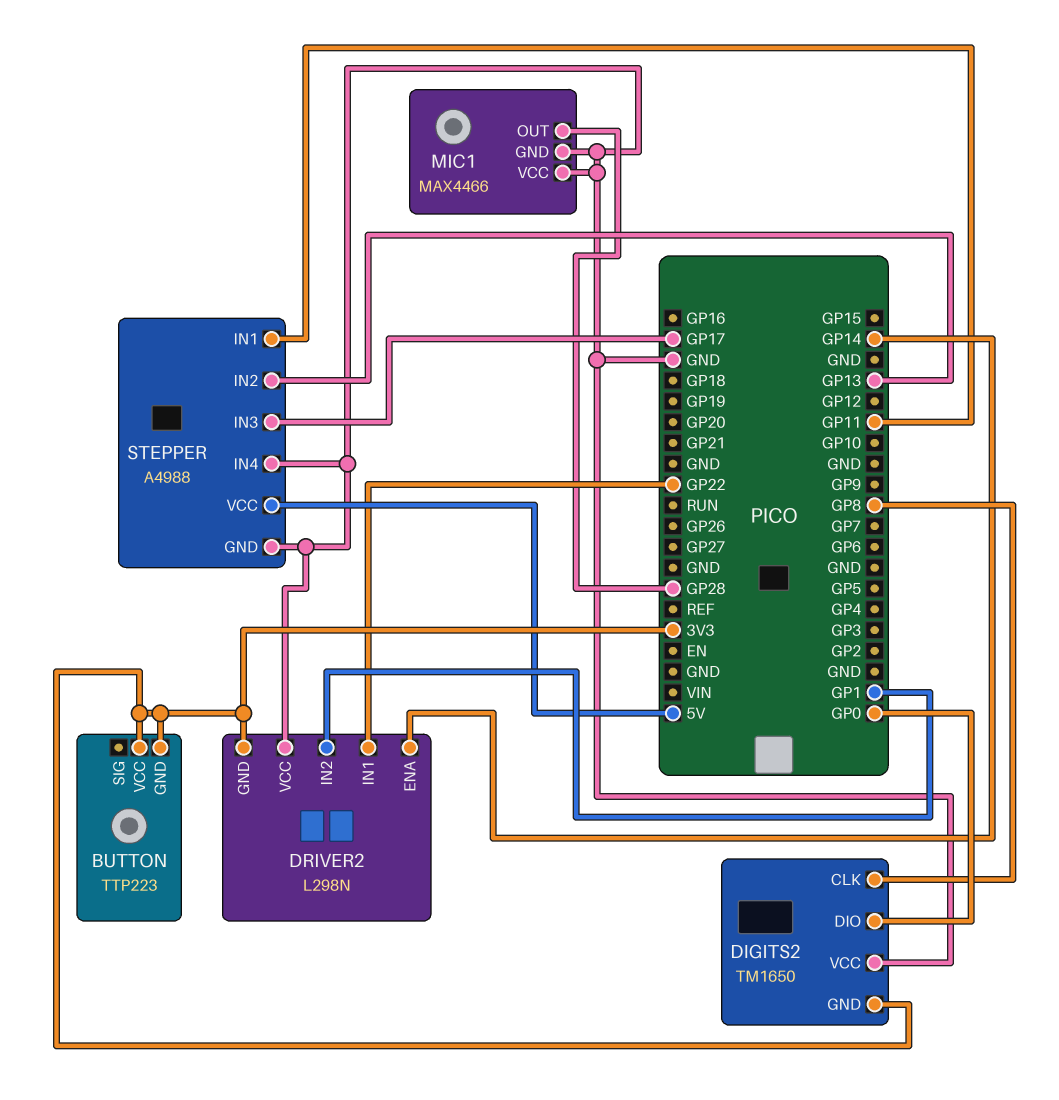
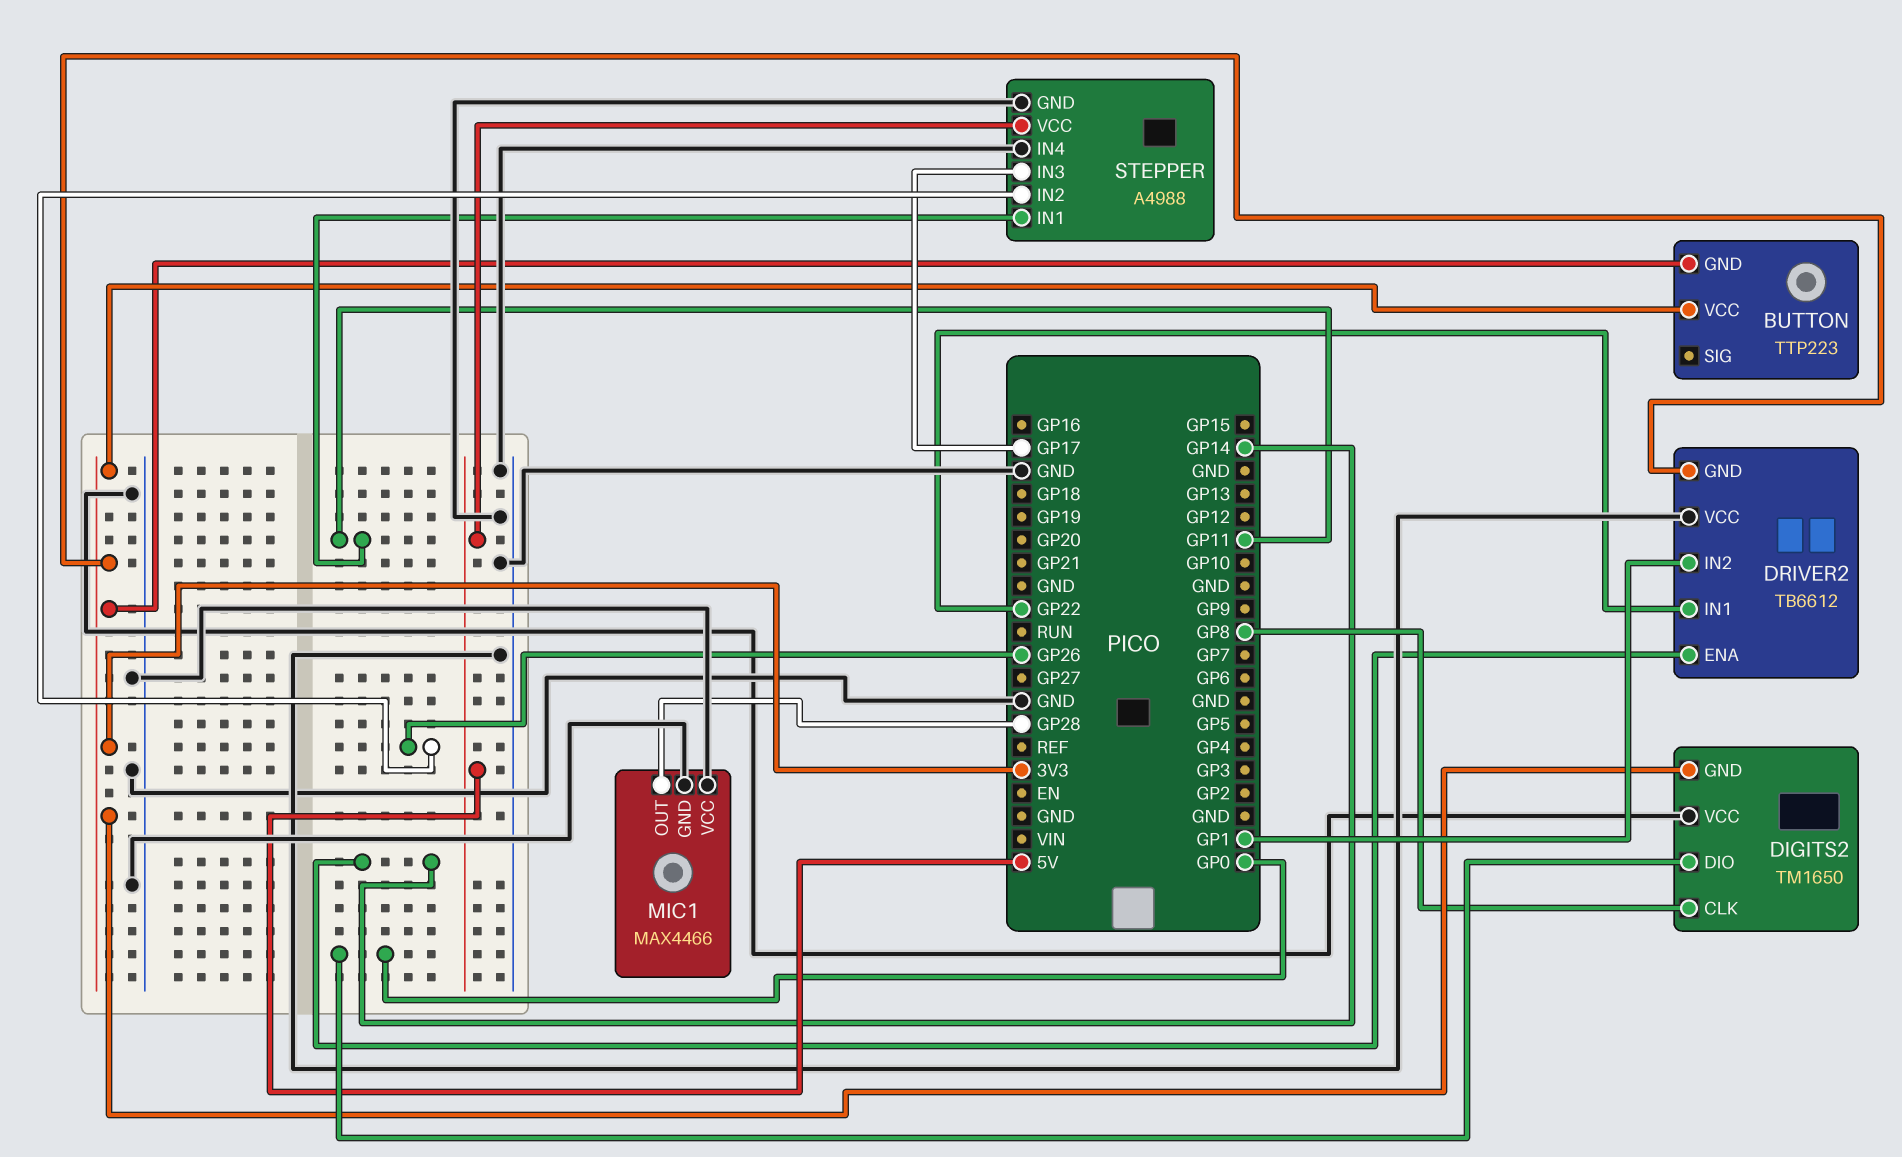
DRIVER2: L298N -> TB6612
STEPPER pin IN2: GP13 -> GP26

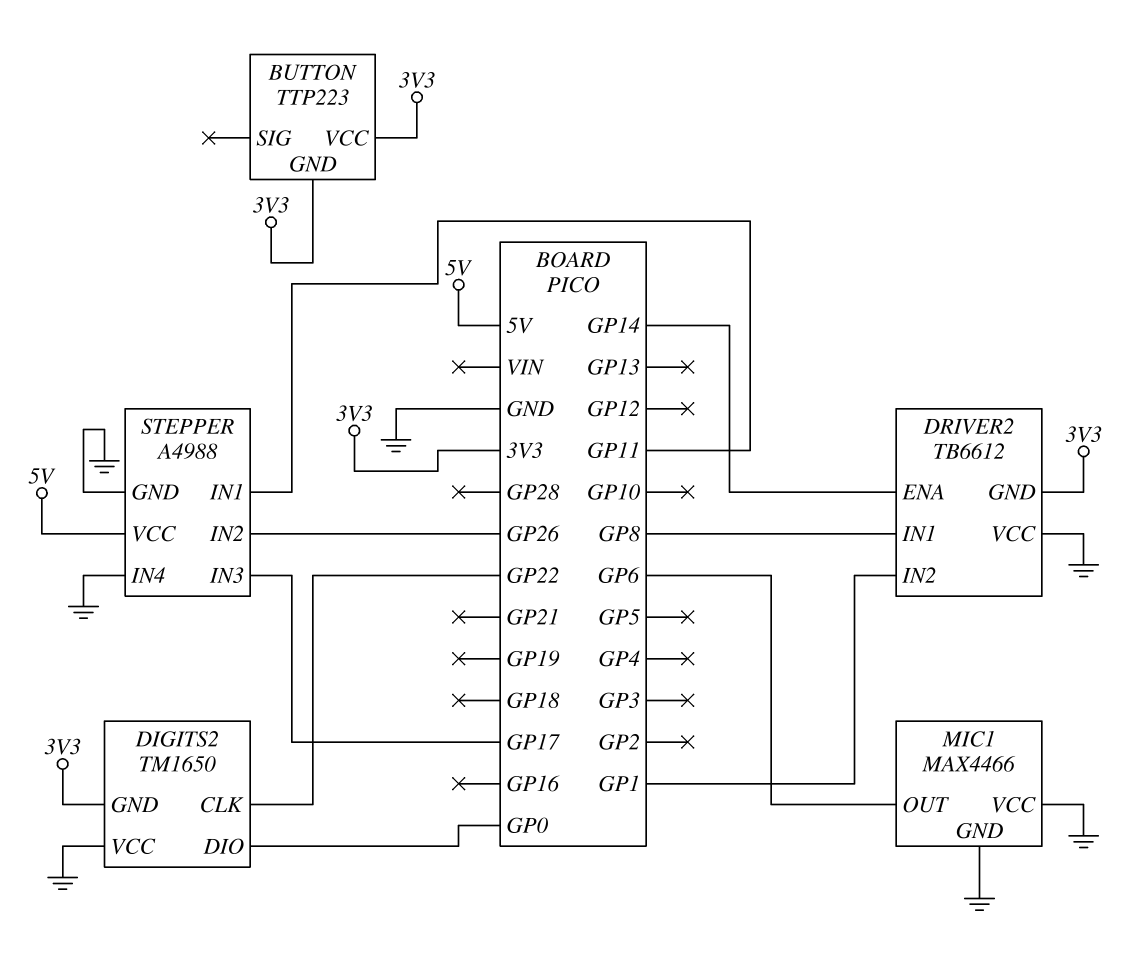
DIGITS2 pin CLK: GP8 -> GP22
DRIVER2 pin IN1: GP22 -> GP8
MIC1 pin OUT: GP28 -> GP6

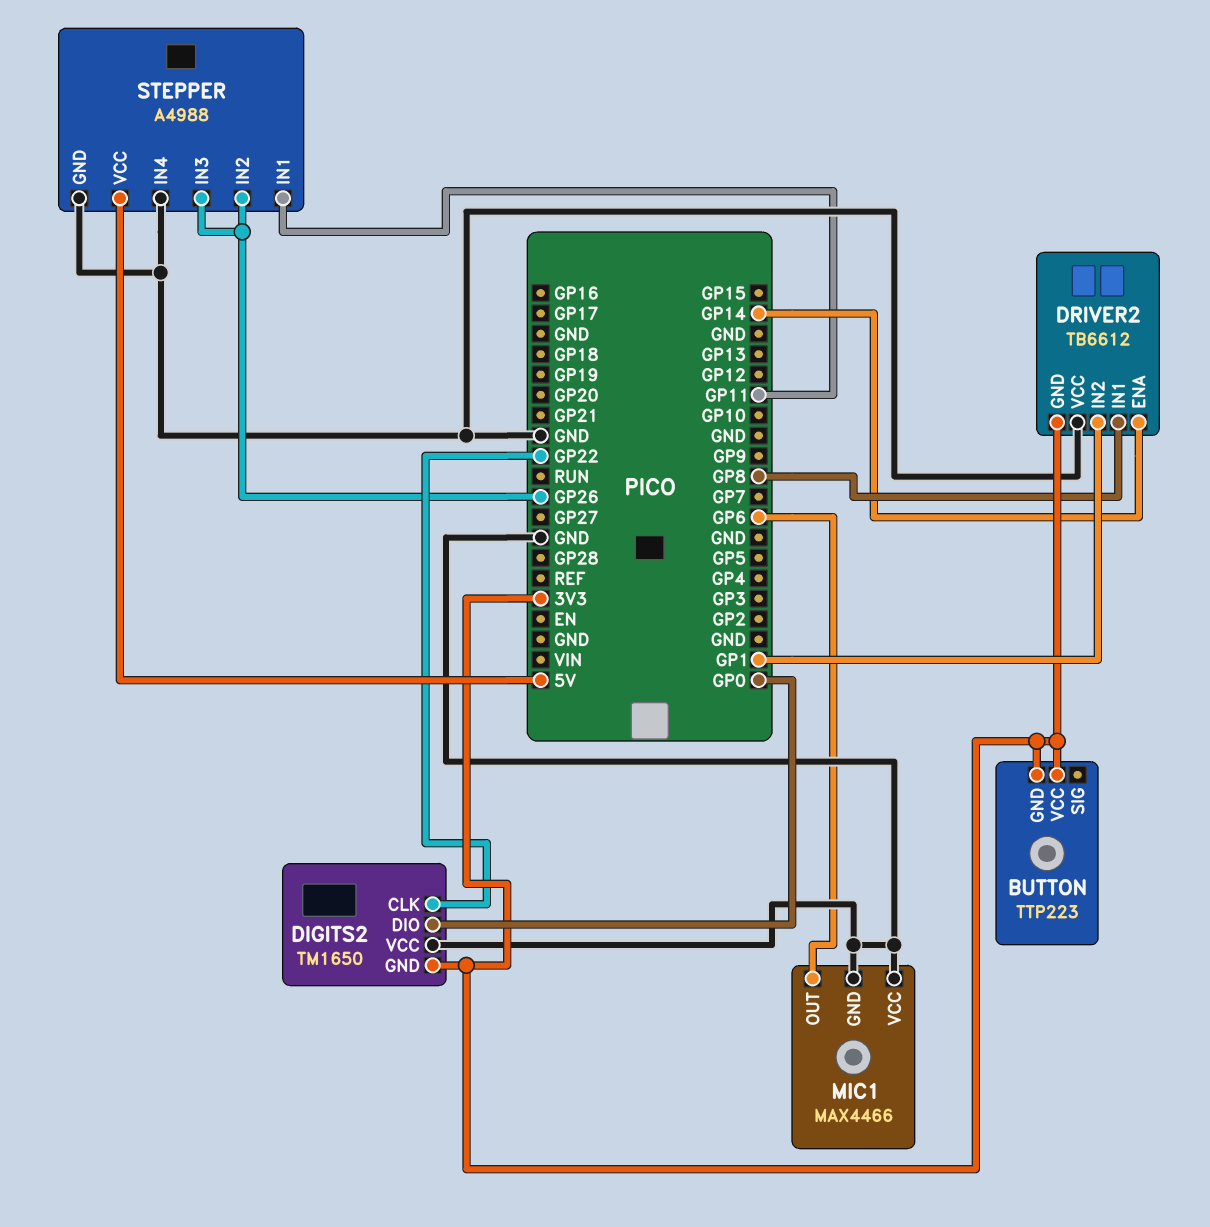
STEPPER pin IN3: GP17 -> GP26

